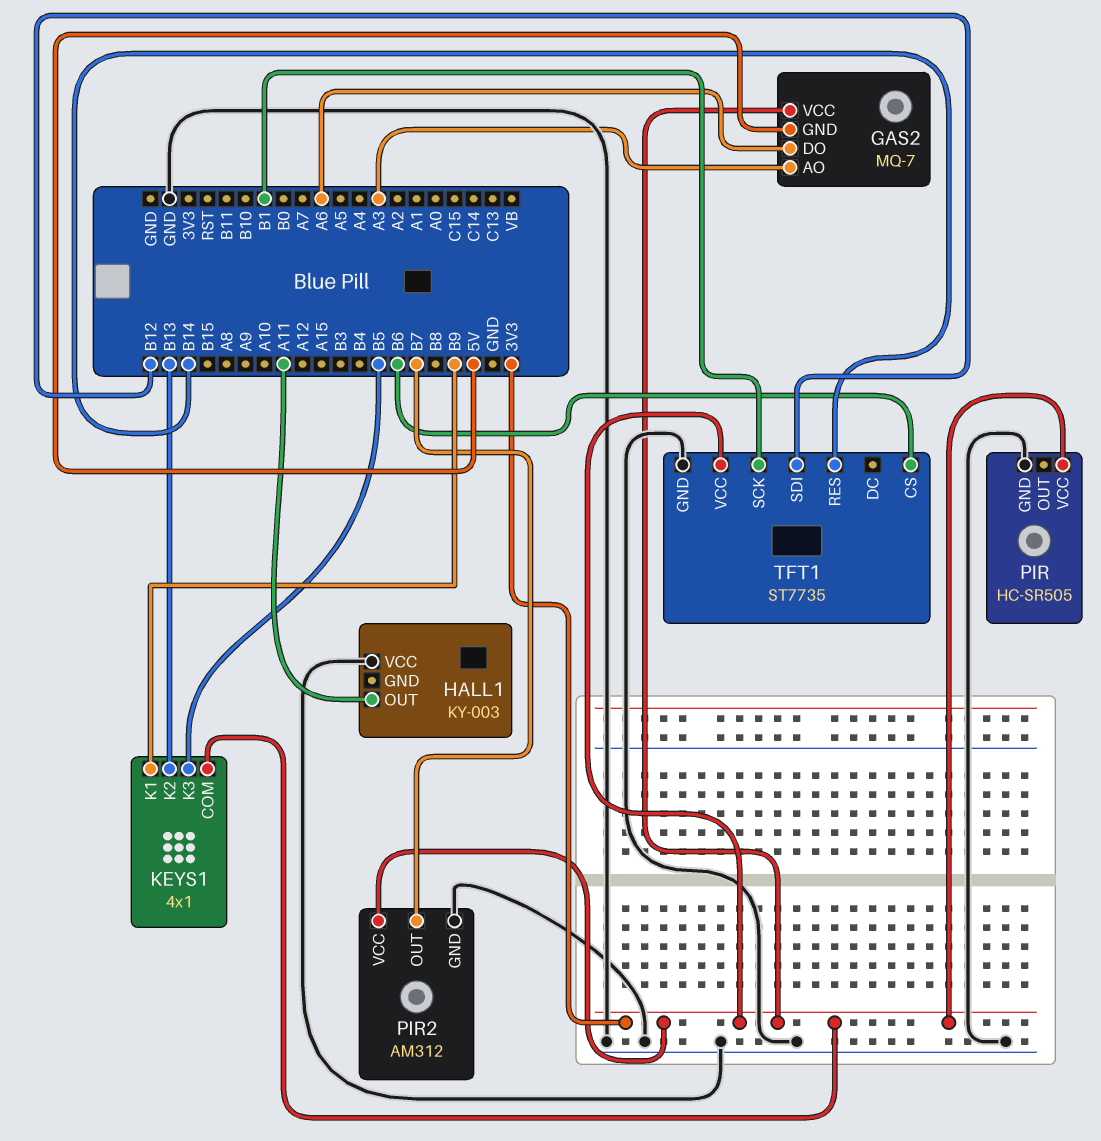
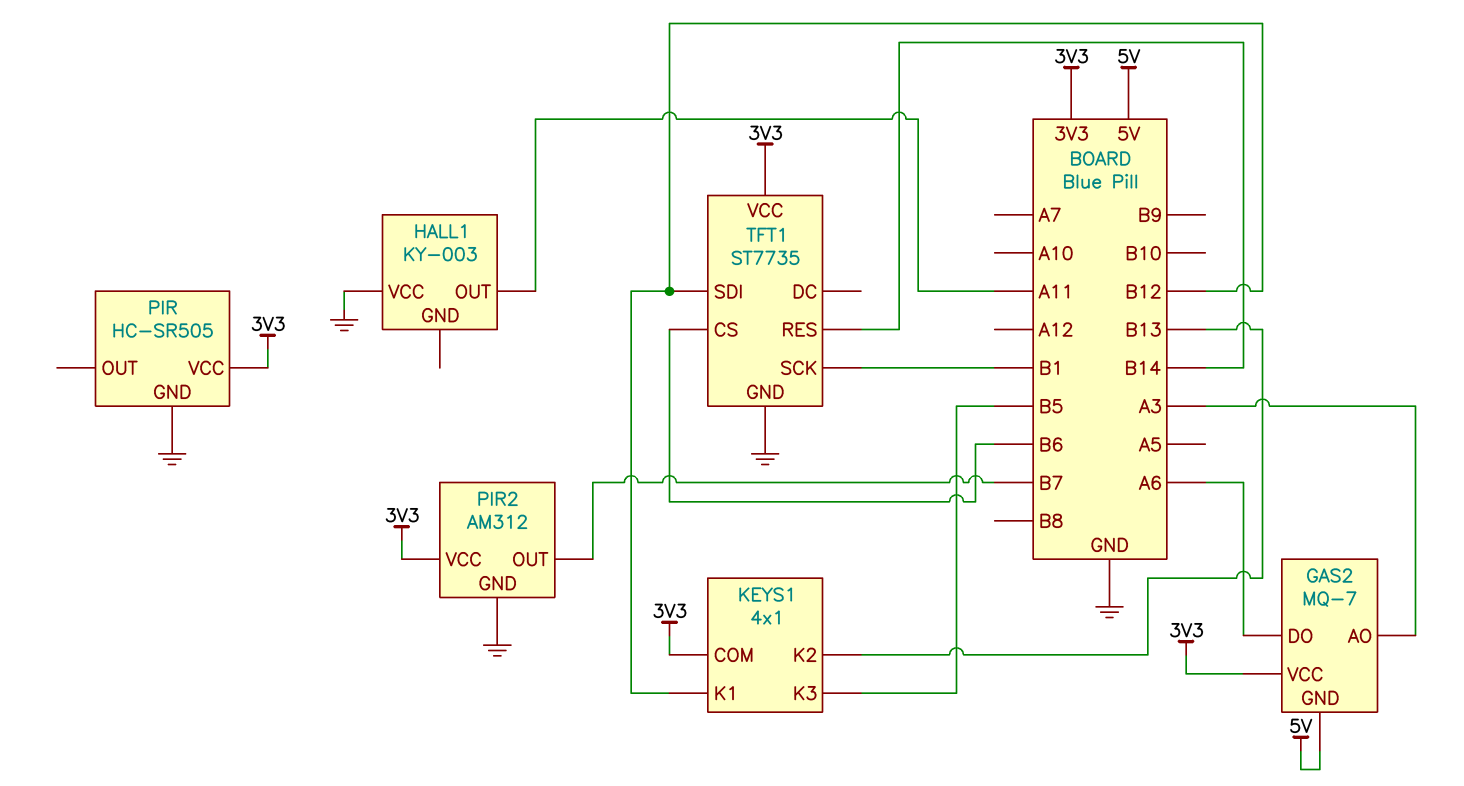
KEYS1 pin K1: B9 -> B12

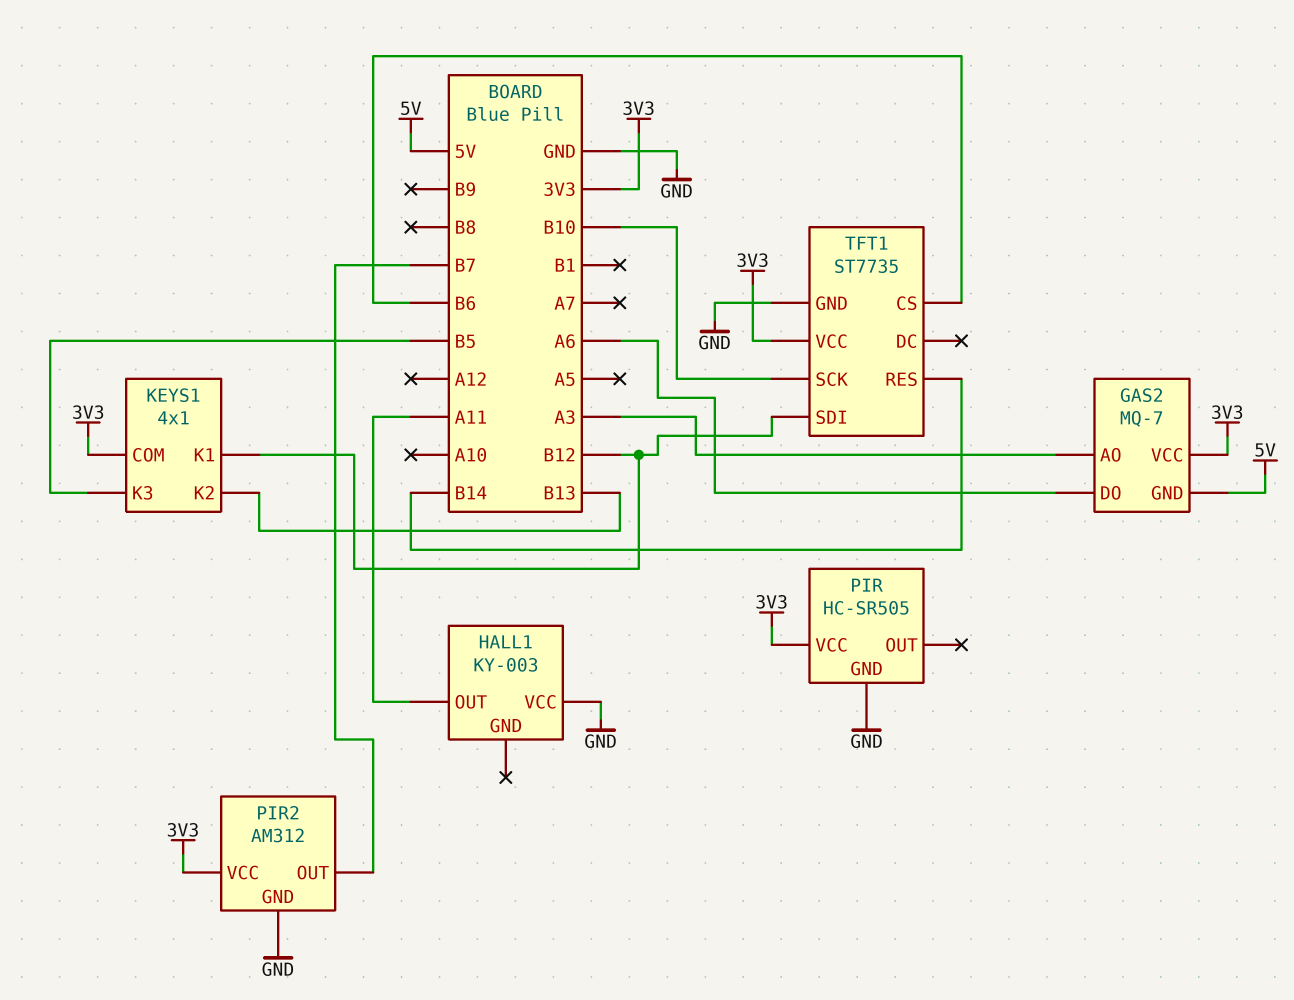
TFT1 pin SCK: B1 -> B10

